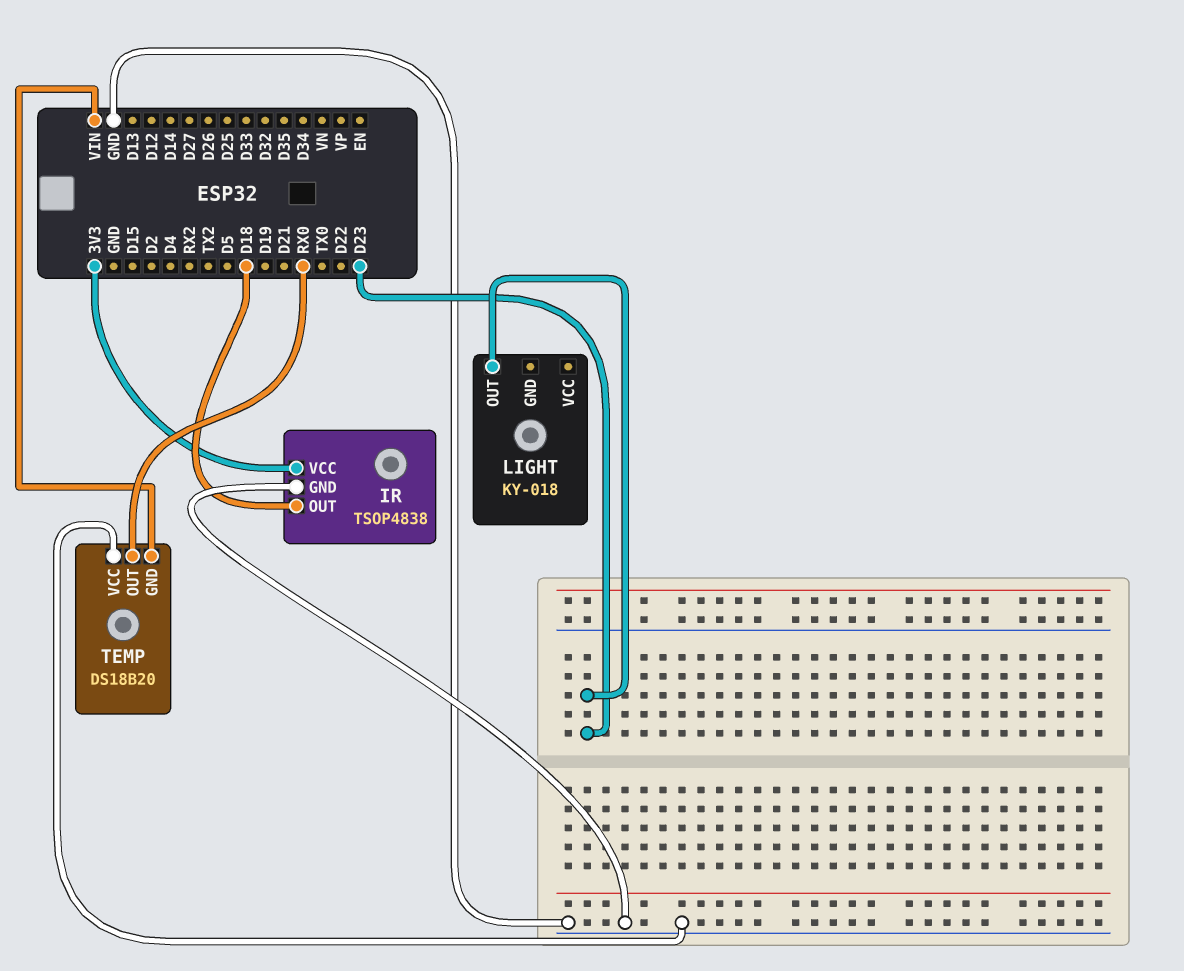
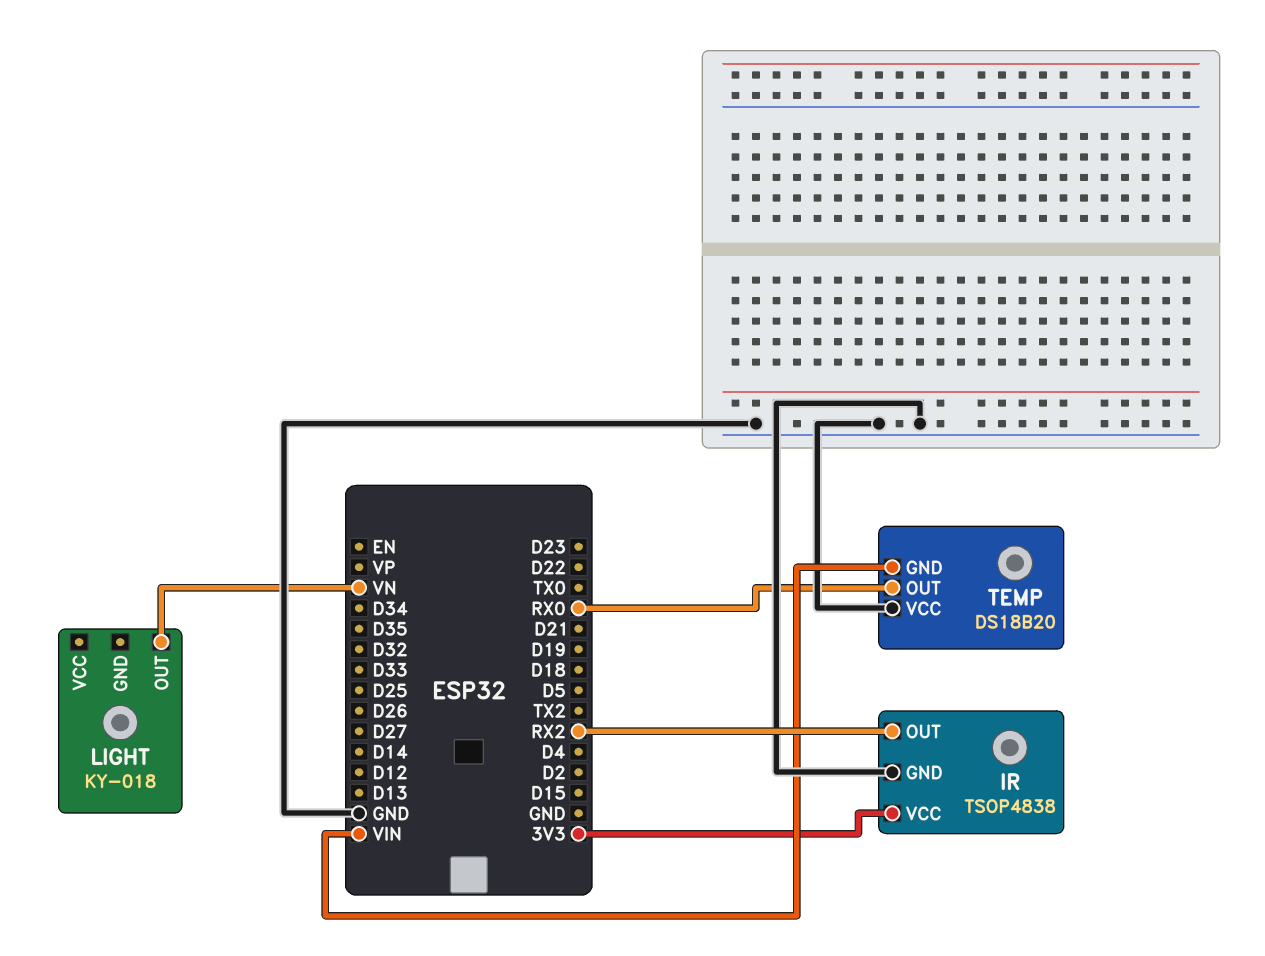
IR pin OUT: D18 -> RX2
LIGHT pin OUT: D23 -> VN

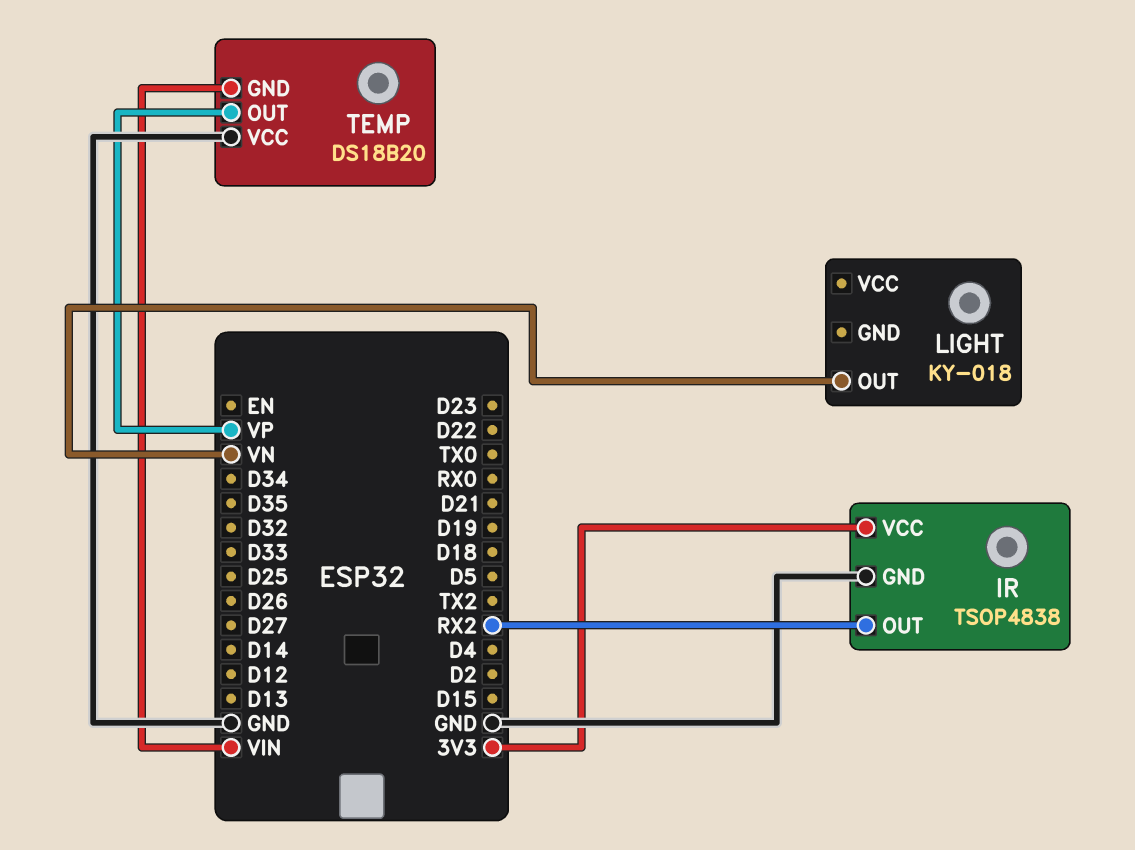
TEMP pin OUT: RX0 -> VP

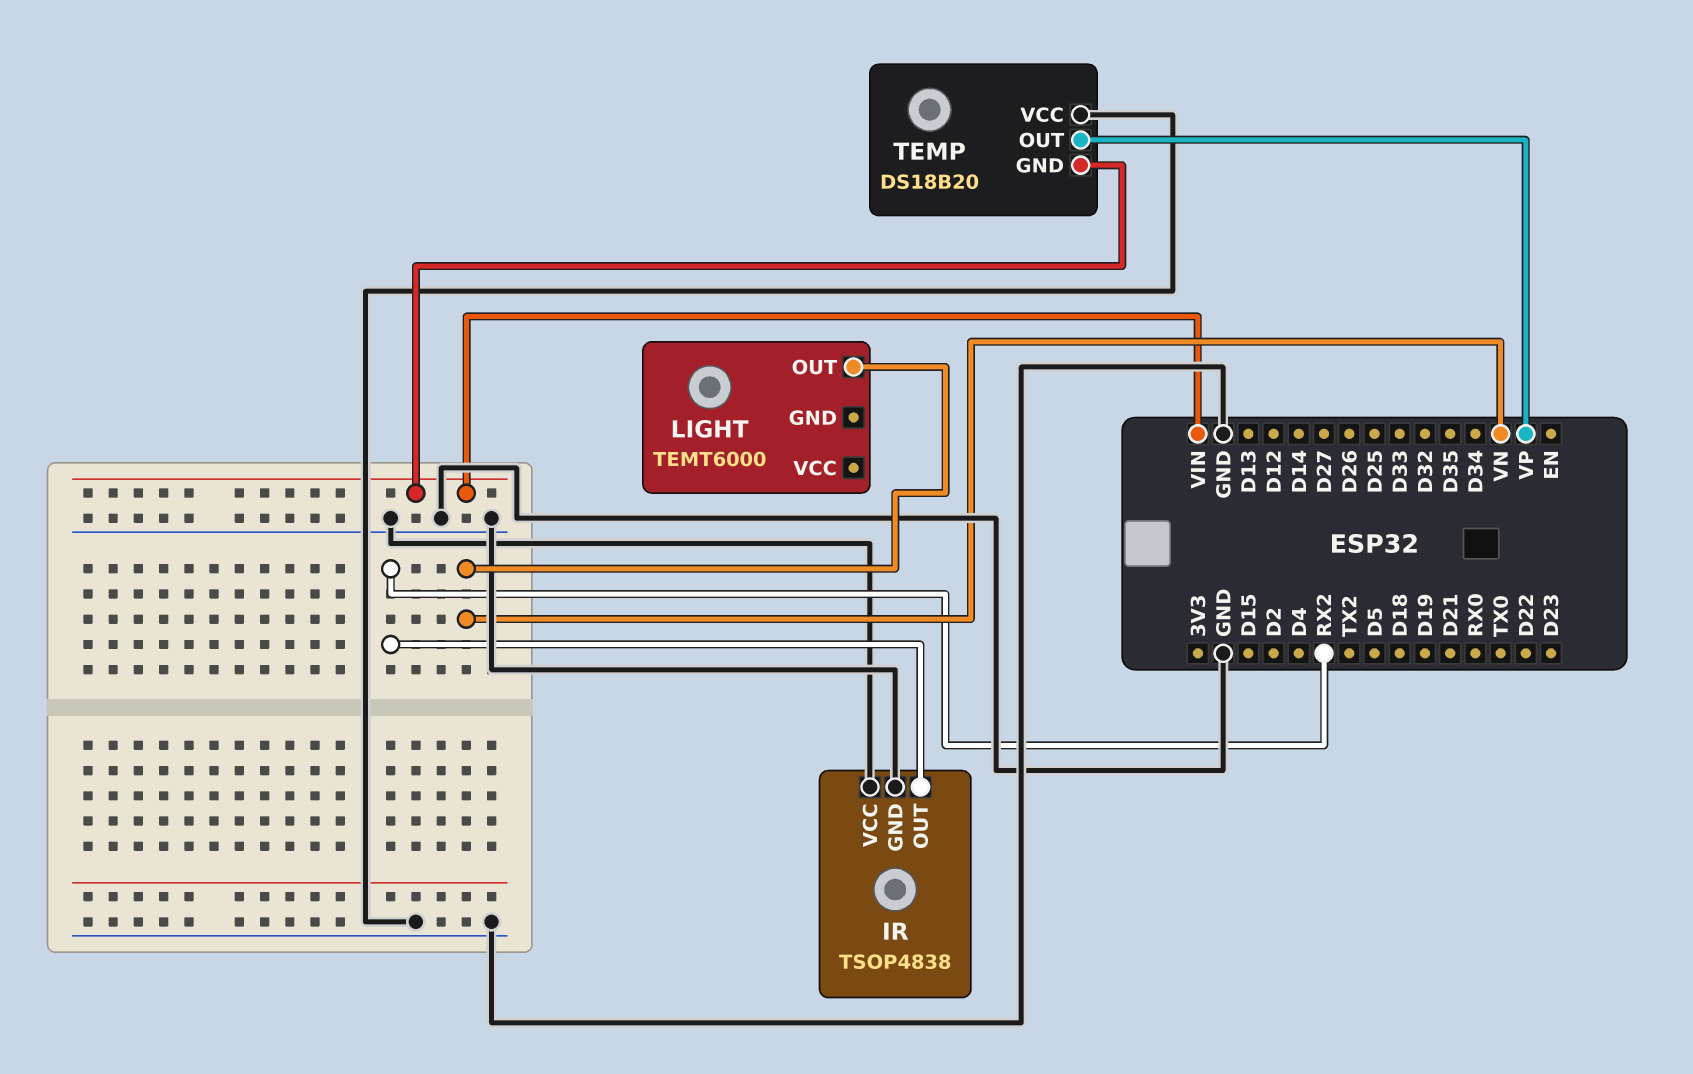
IR pin VCC: 3V3 -> GND
LIGHT: KY-018 -> TEMT6000

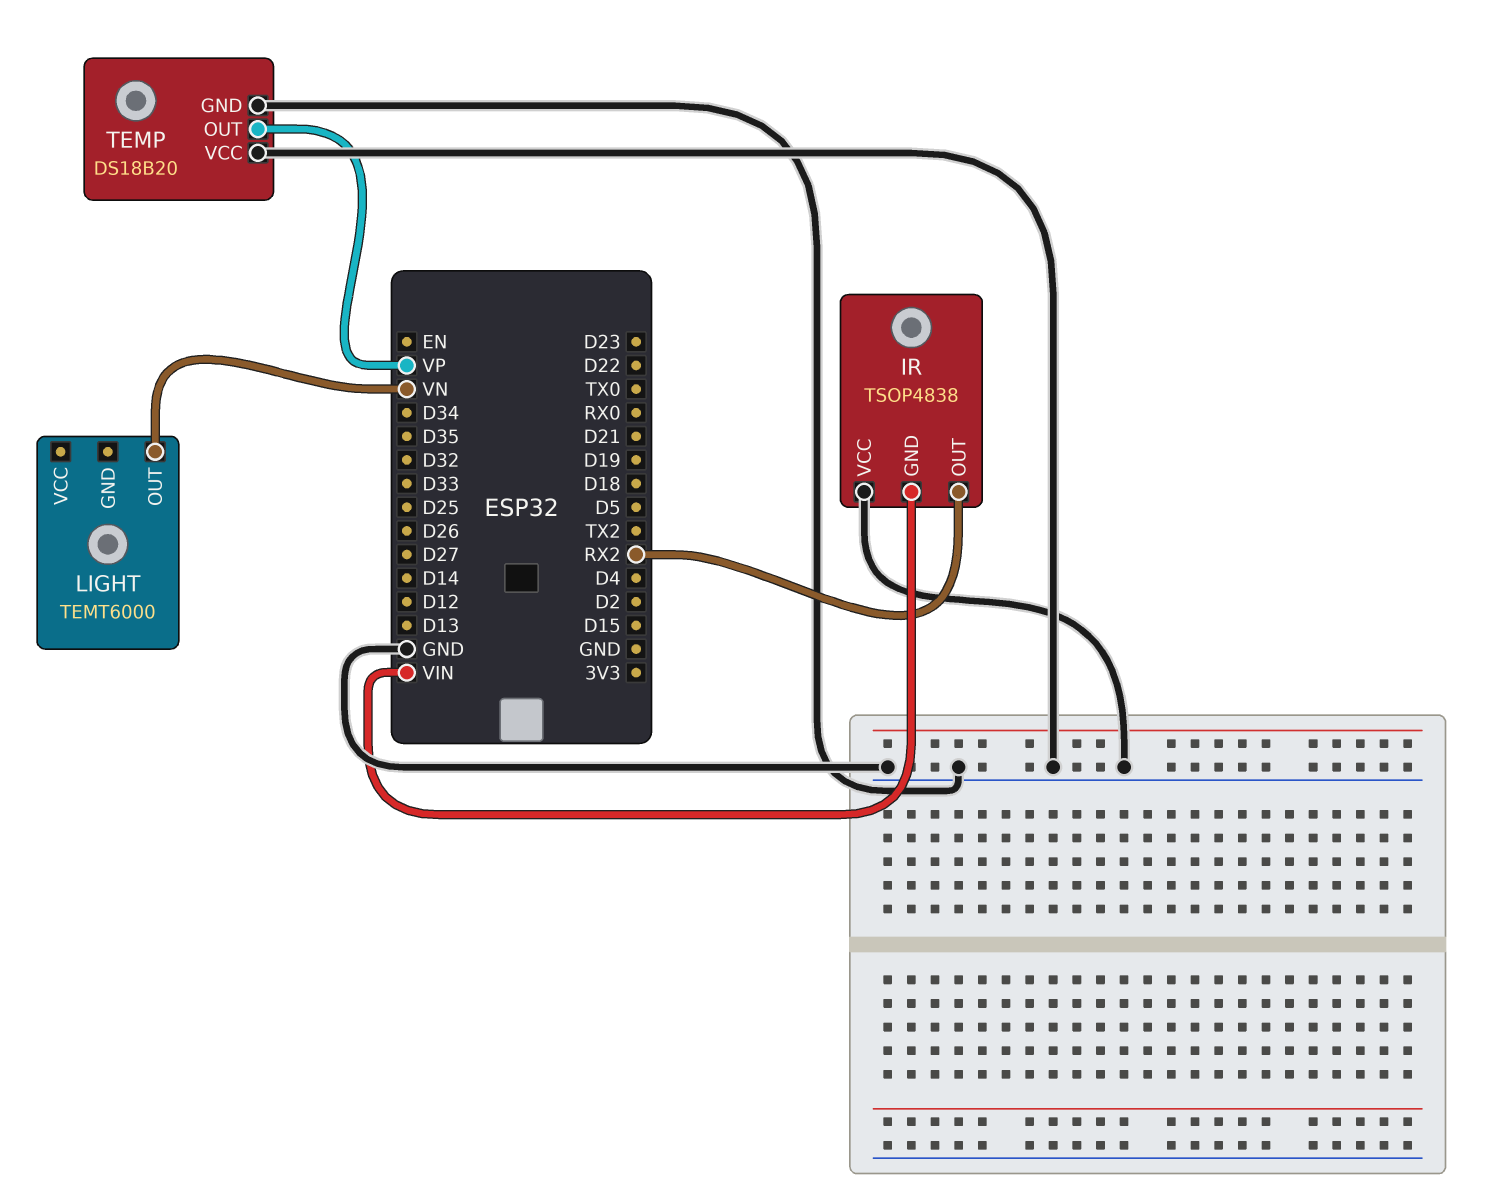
IR pin GND: GND -> VIN
TEMP pin GND: VIN -> GND

